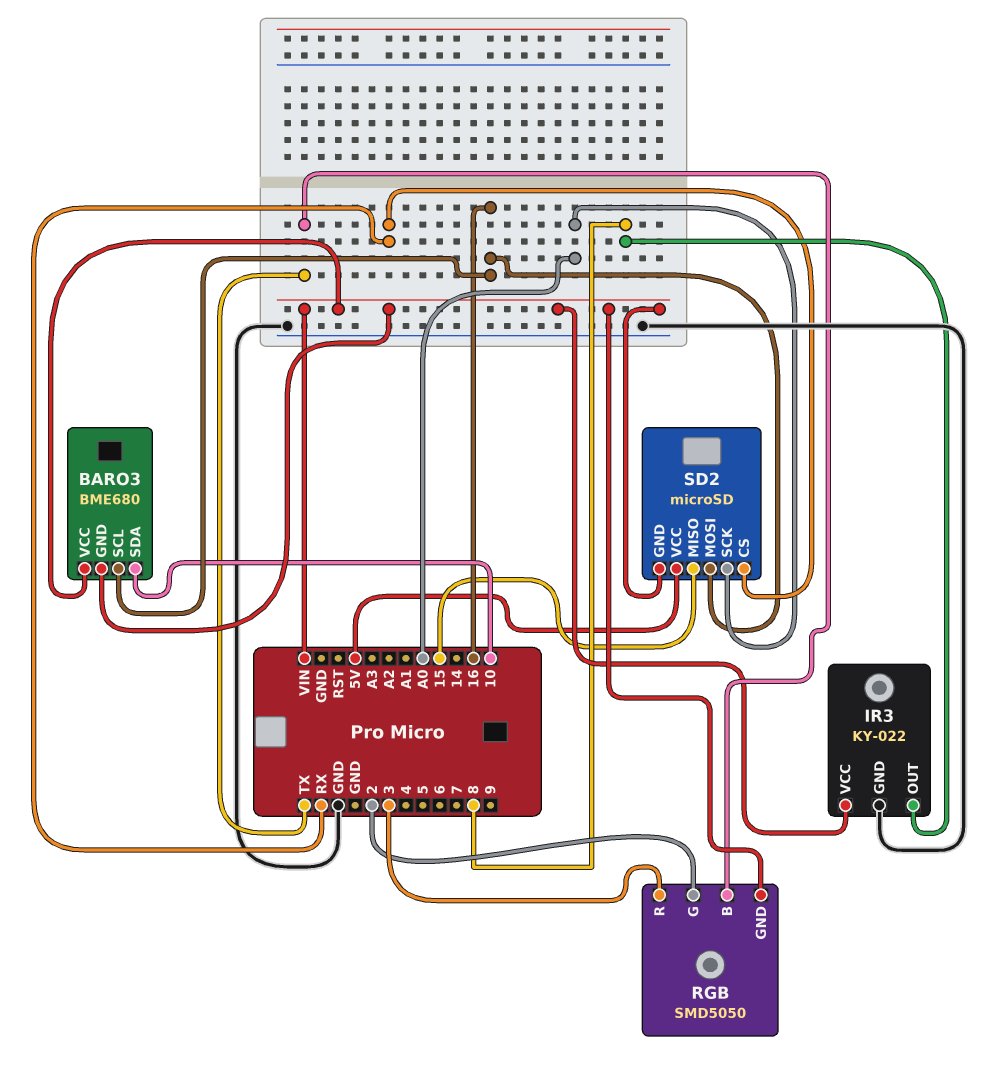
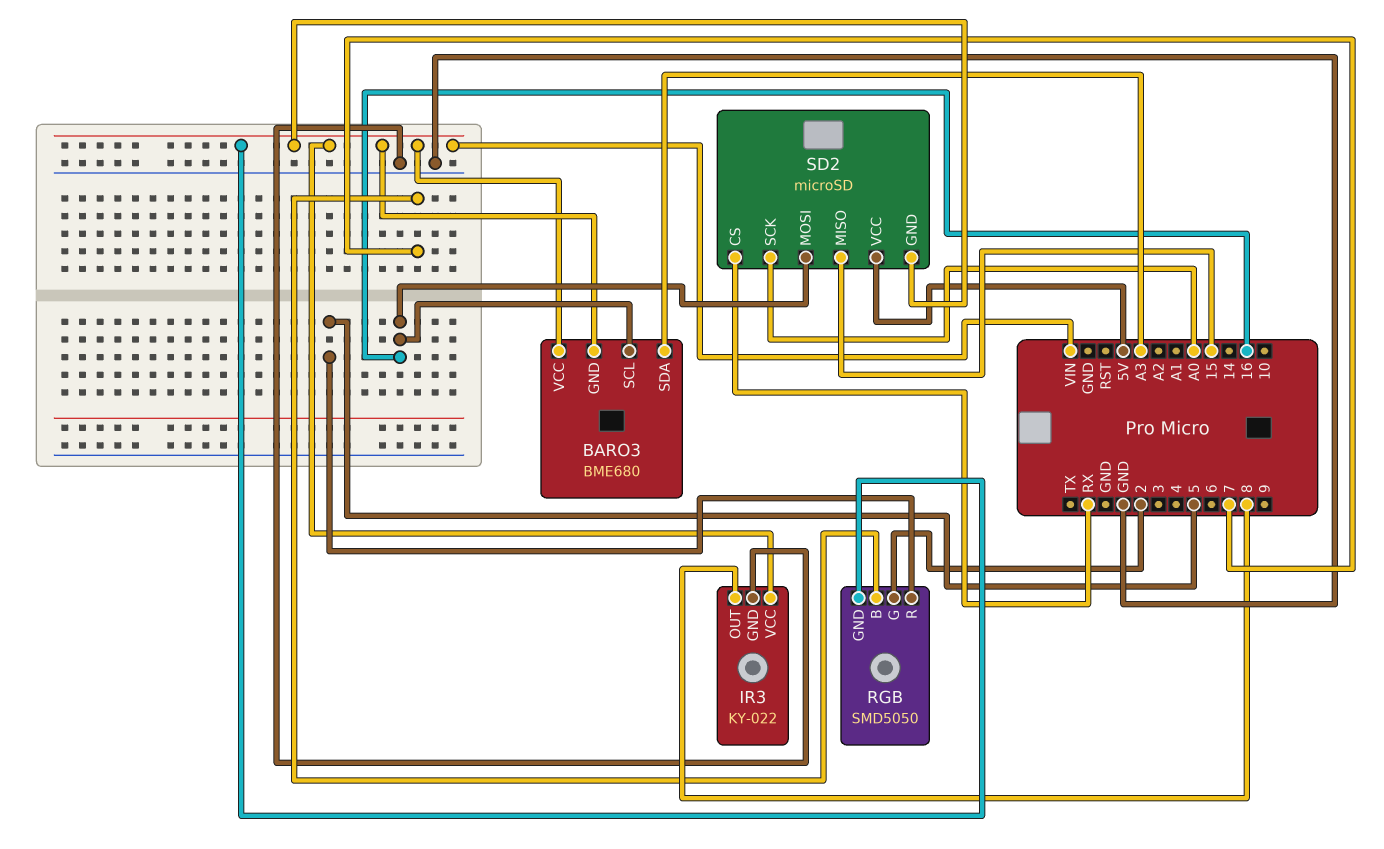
BARO3 pin SDA: 10 -> A3
RGB pin B: TX -> 7
RGB pin R: 3 -> 5

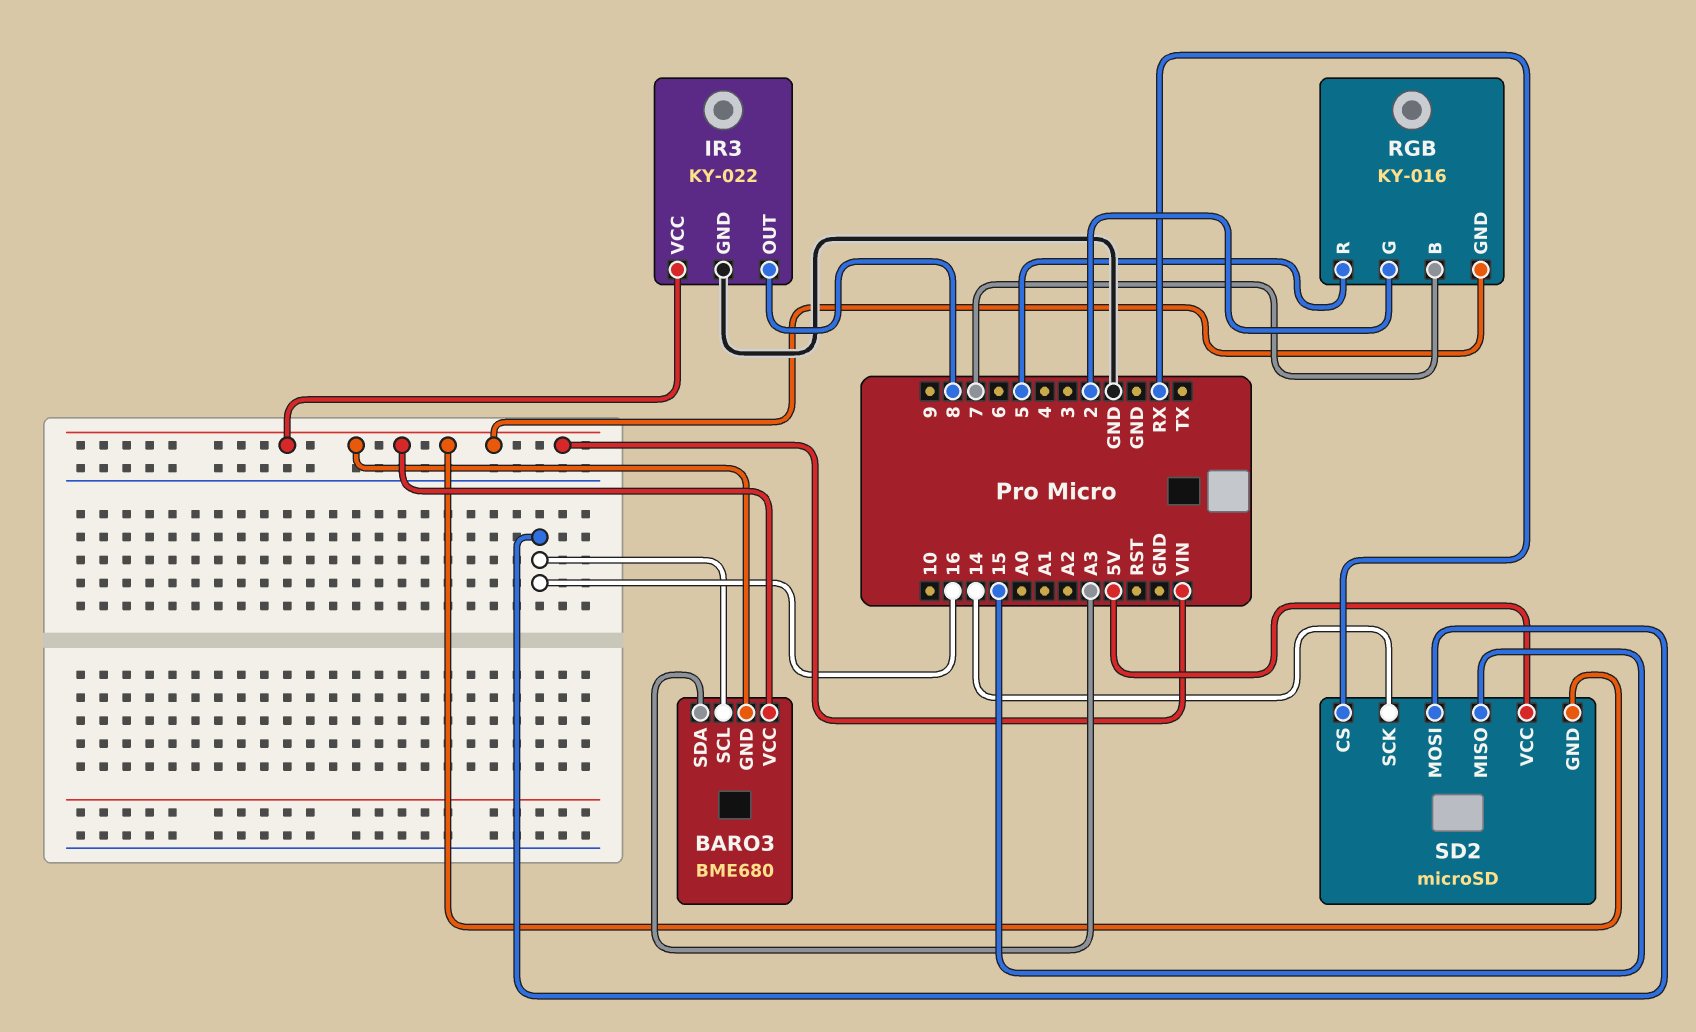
RGB: SMD5050 -> KY-016
SD2 pin SCK: A0 -> 14

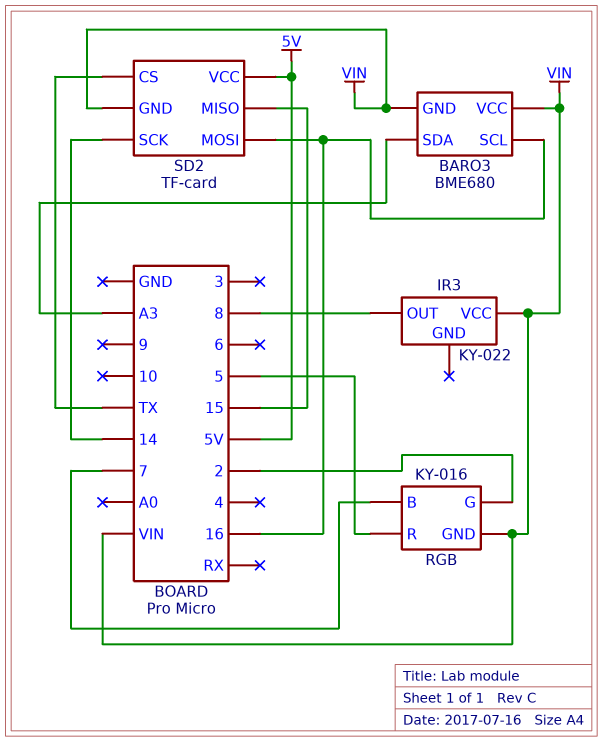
IR3 pin GND: GND -> none
SD2: microSD -> TF-card
SD2 pin CS: RX -> TX

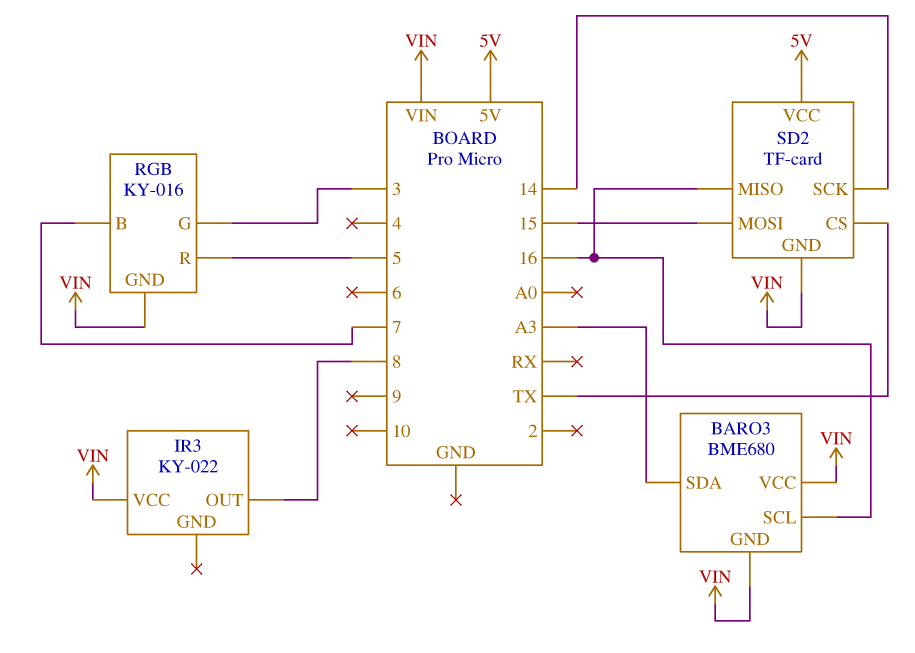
RGB pin G: 2 -> 3
SD2 pin MISO: 15 -> 16
SD2 pin MOSI: 16 -> 15

